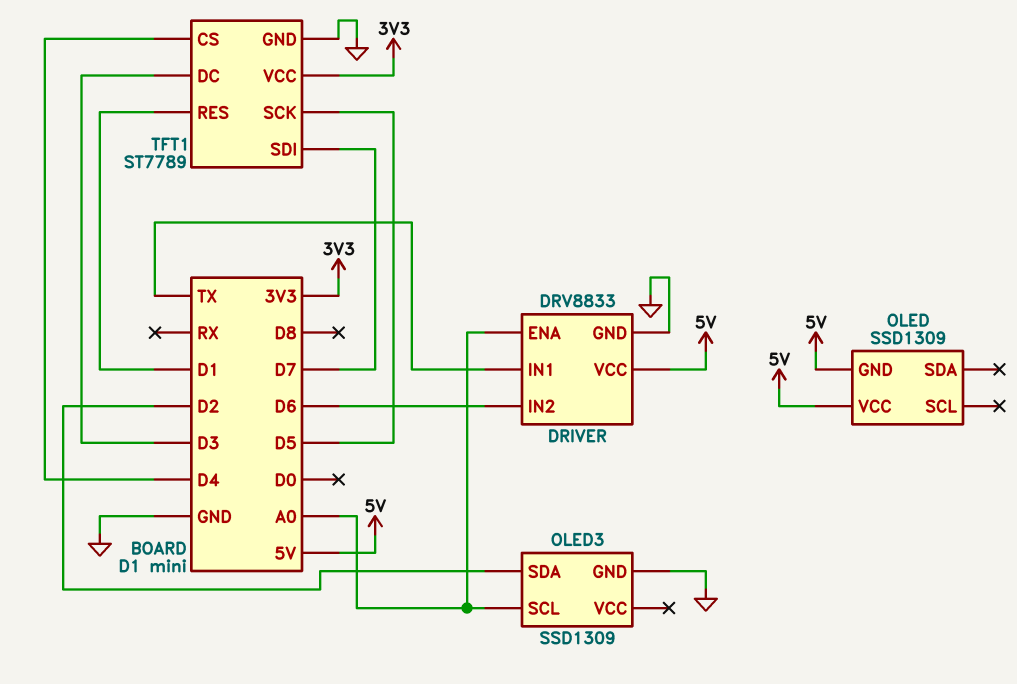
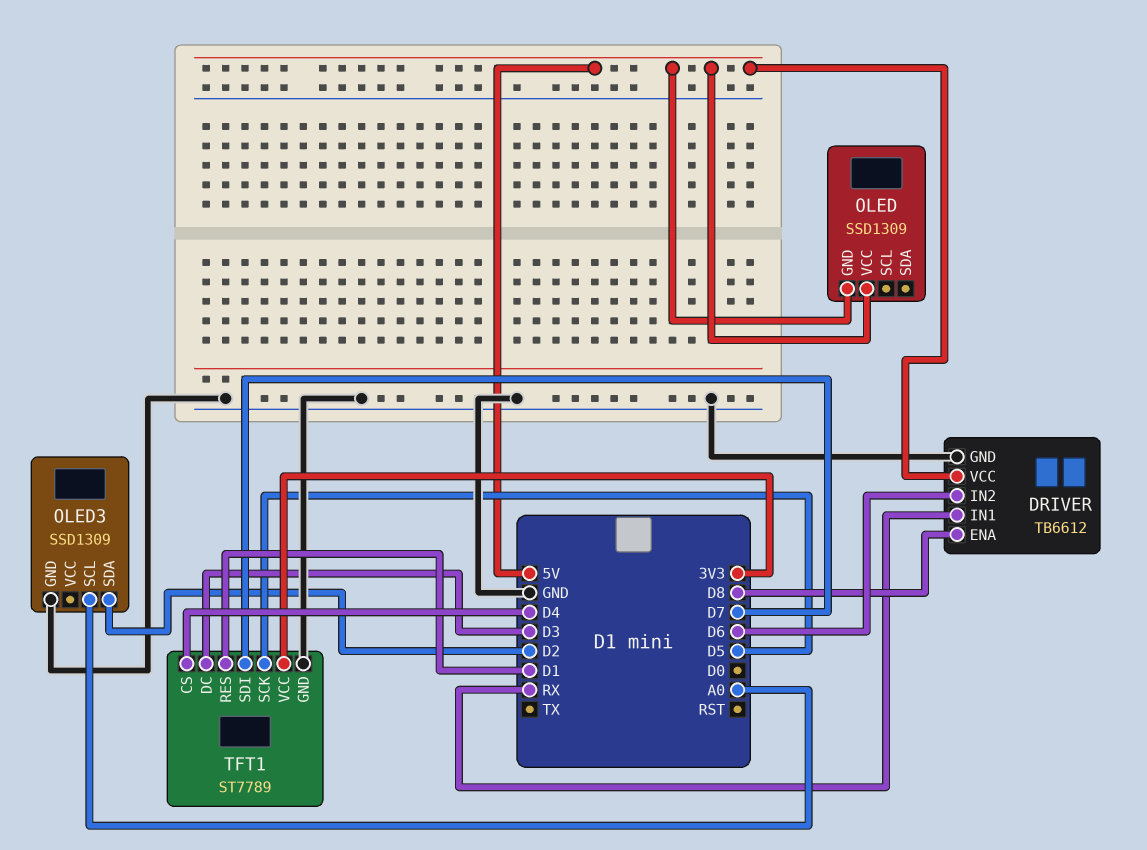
DRIVER: DRV8833 -> TB6612
DRIVER pin ENA: A0 -> D8
DRIVER pin IN1: TX -> RX

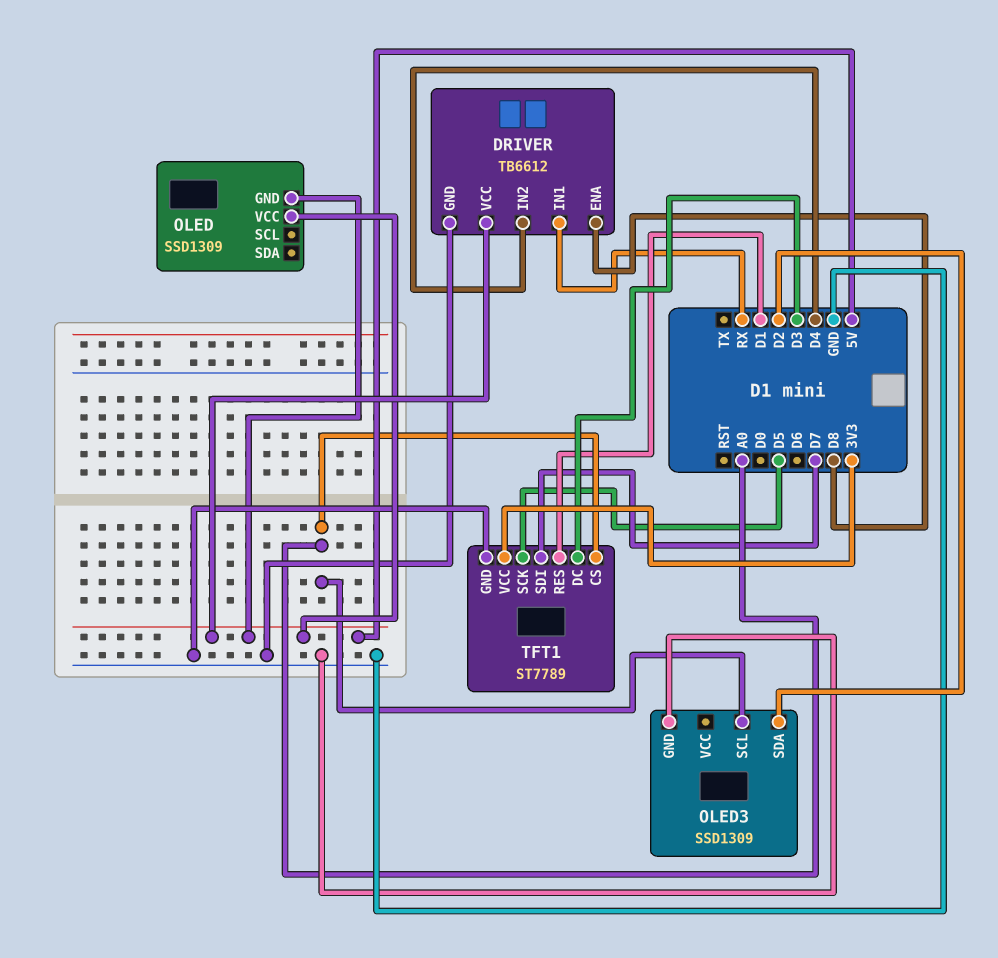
DRIVER pin IN2: D6 -> D4
TFT1 pin CS: D4 -> A0

